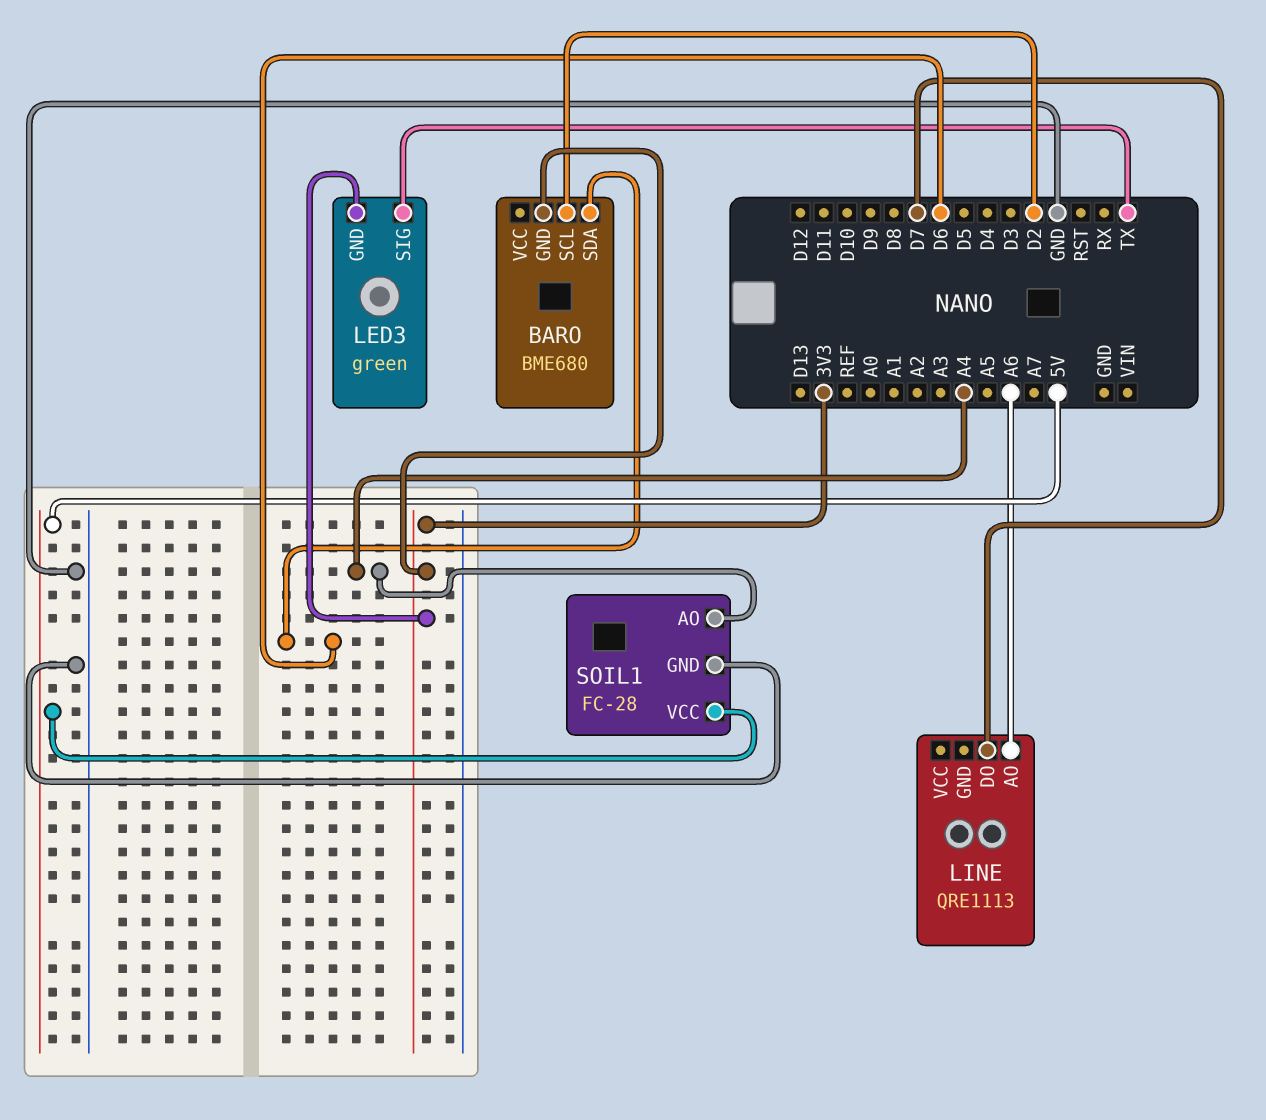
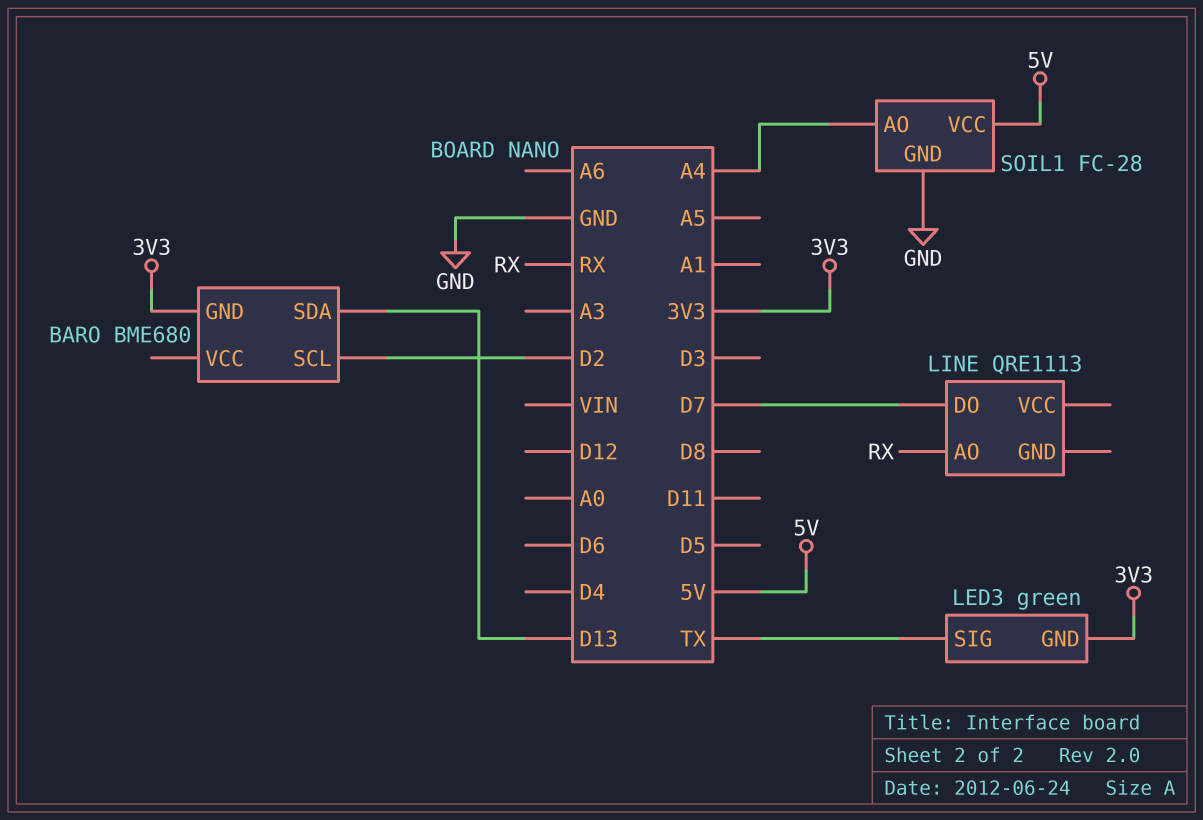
BARO pin SDA: D6 -> D13
LINE pin AO: A6 -> RX

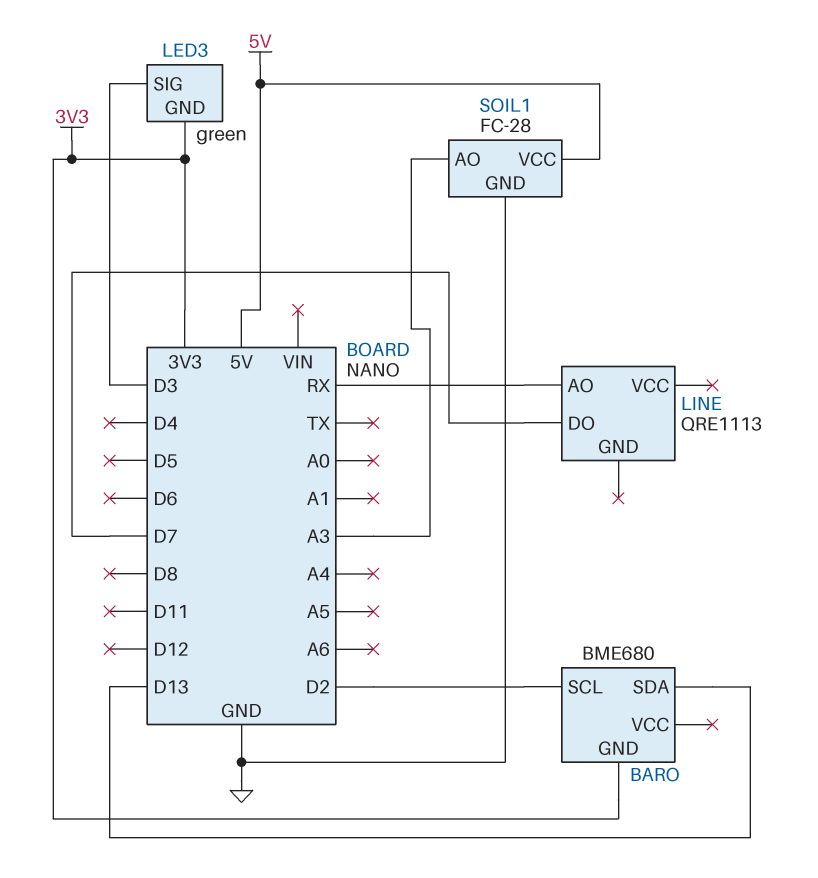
LED3 pin SIG: TX -> D3
SOIL1 pin AO: A4 -> A3

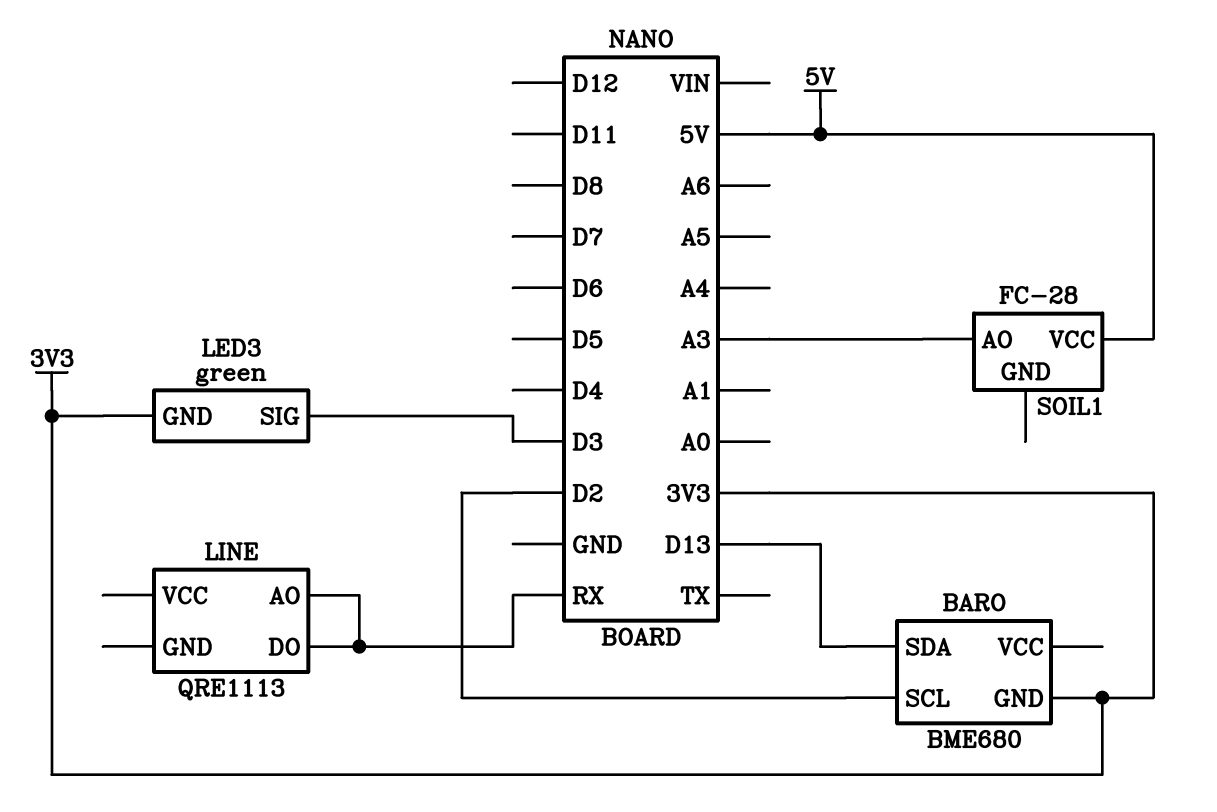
LINE pin DO: D7 -> RX
SOIL1 pin GND: GND -> none

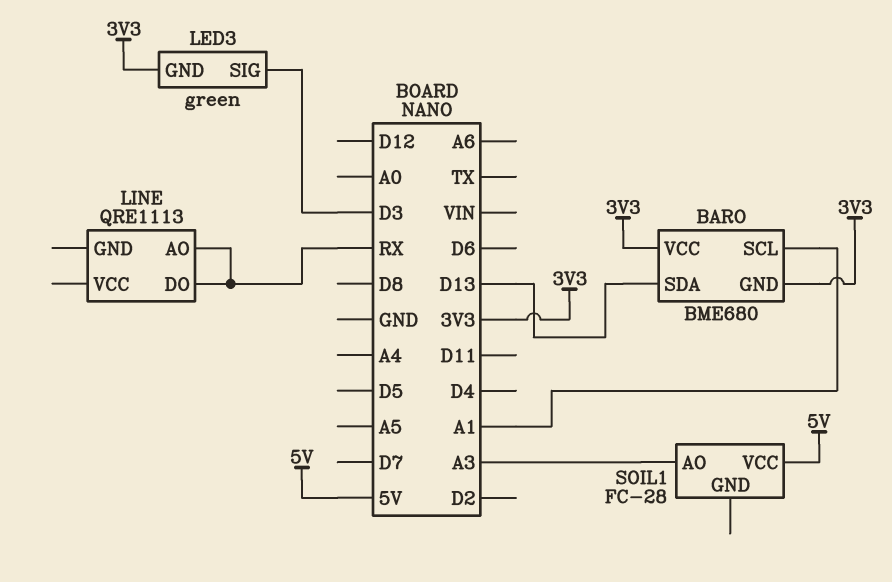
BARO pin SCL: D2 -> A1
BARO pin VCC: none -> 3V3

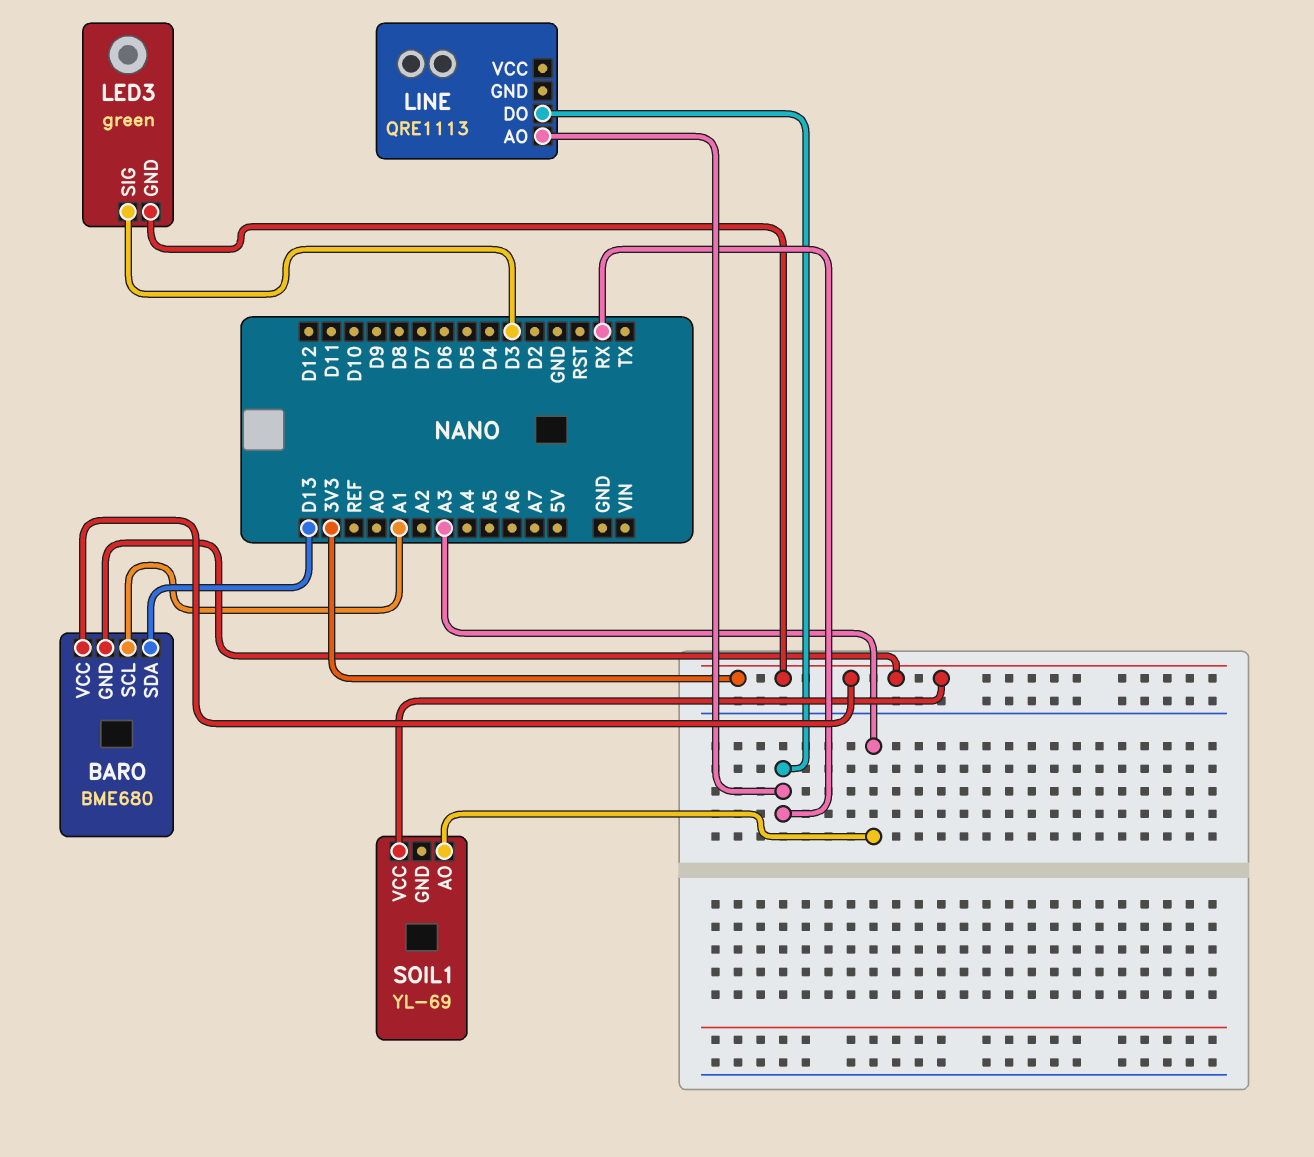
SOIL1: FC-28 -> YL-69
SOIL1 pin VCC: 5V -> 3V3

